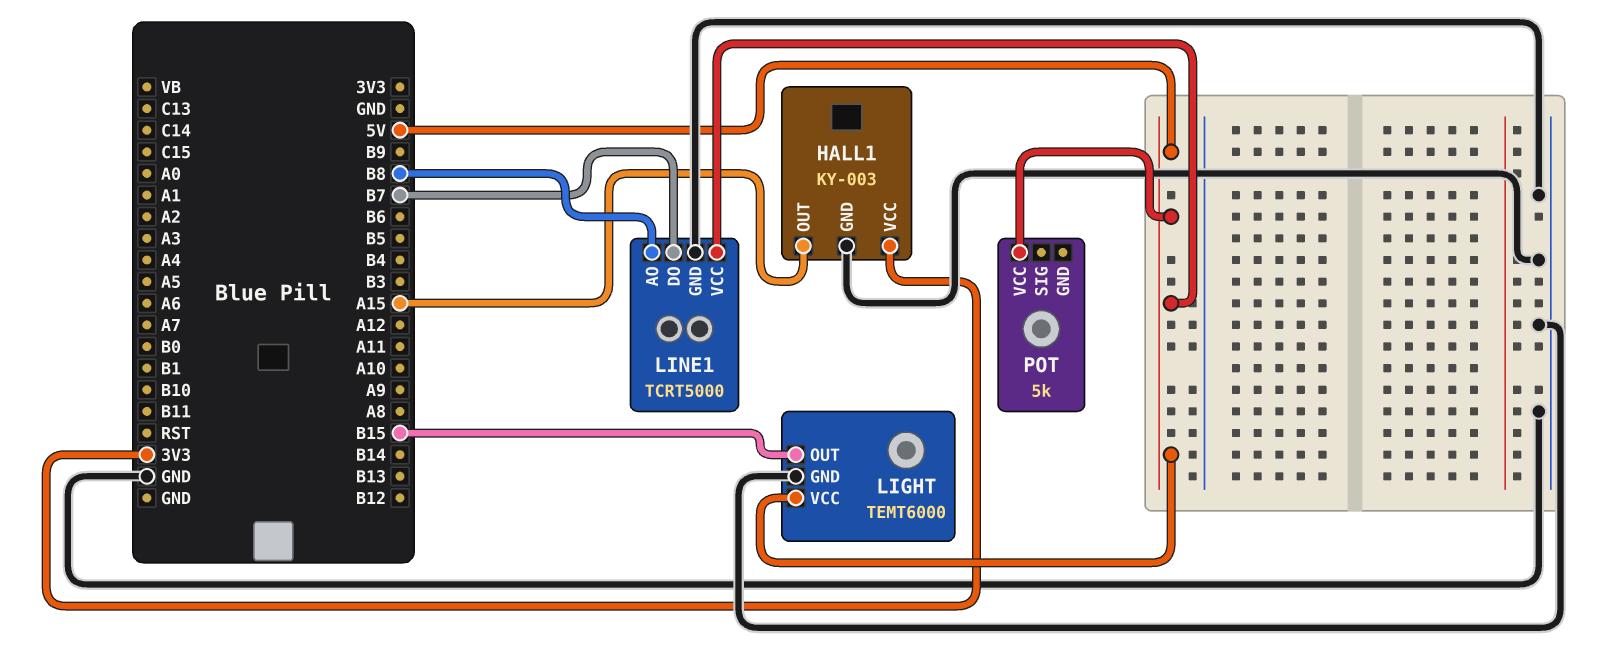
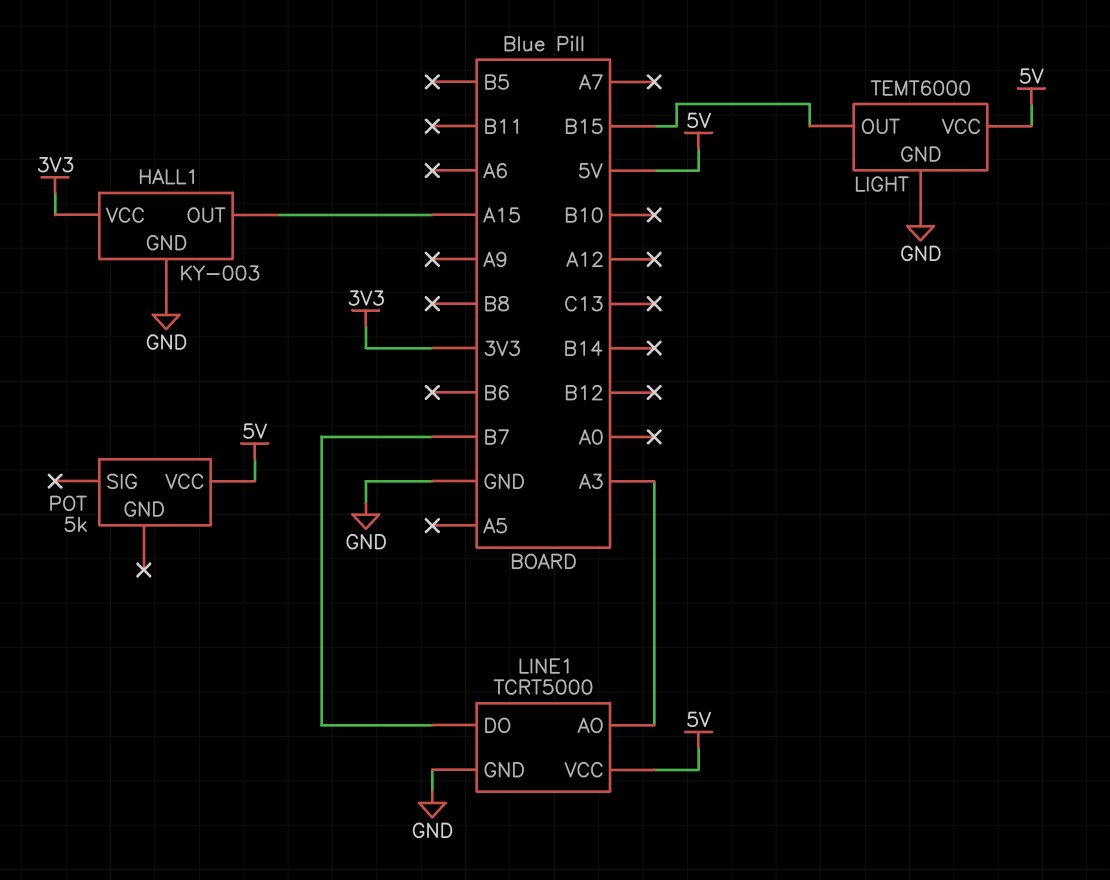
LINE1 pin AO: B8 -> A3

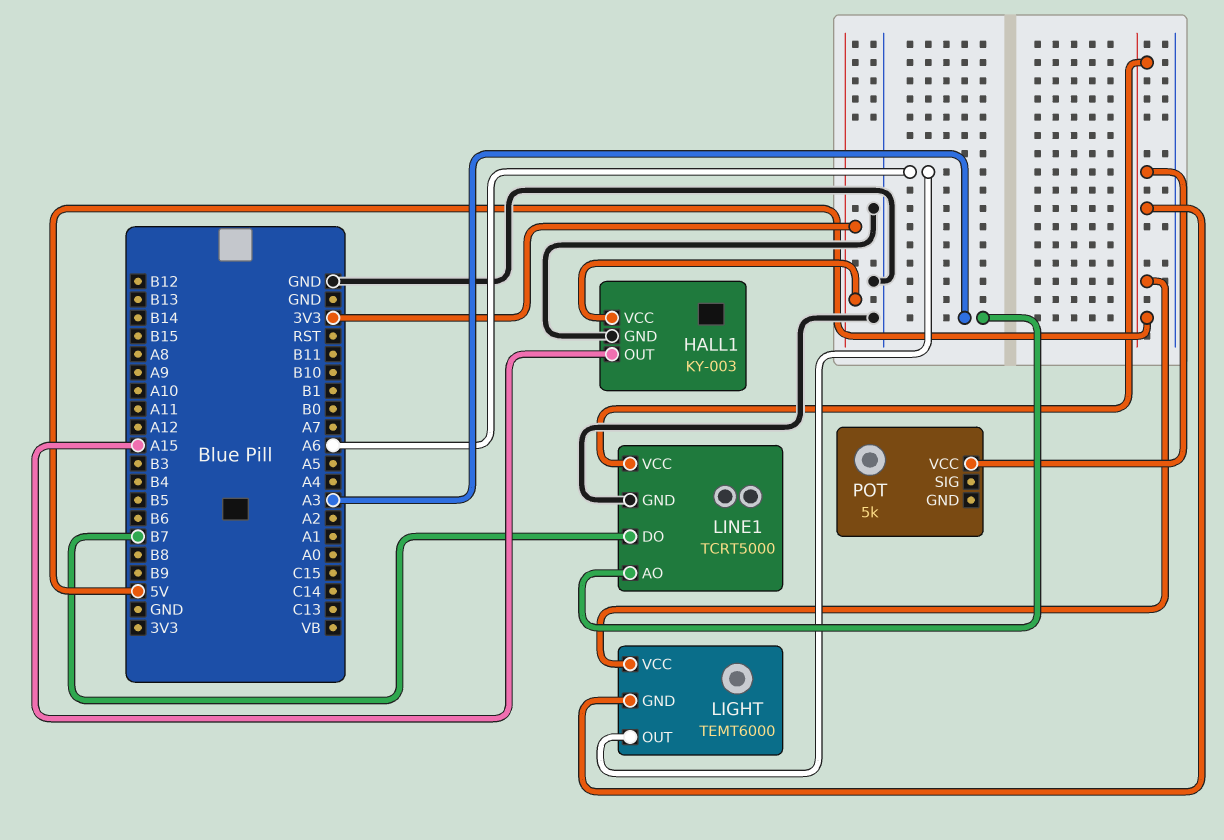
LIGHT pin GND: GND -> 5V
LIGHT pin OUT: B15 -> A6

